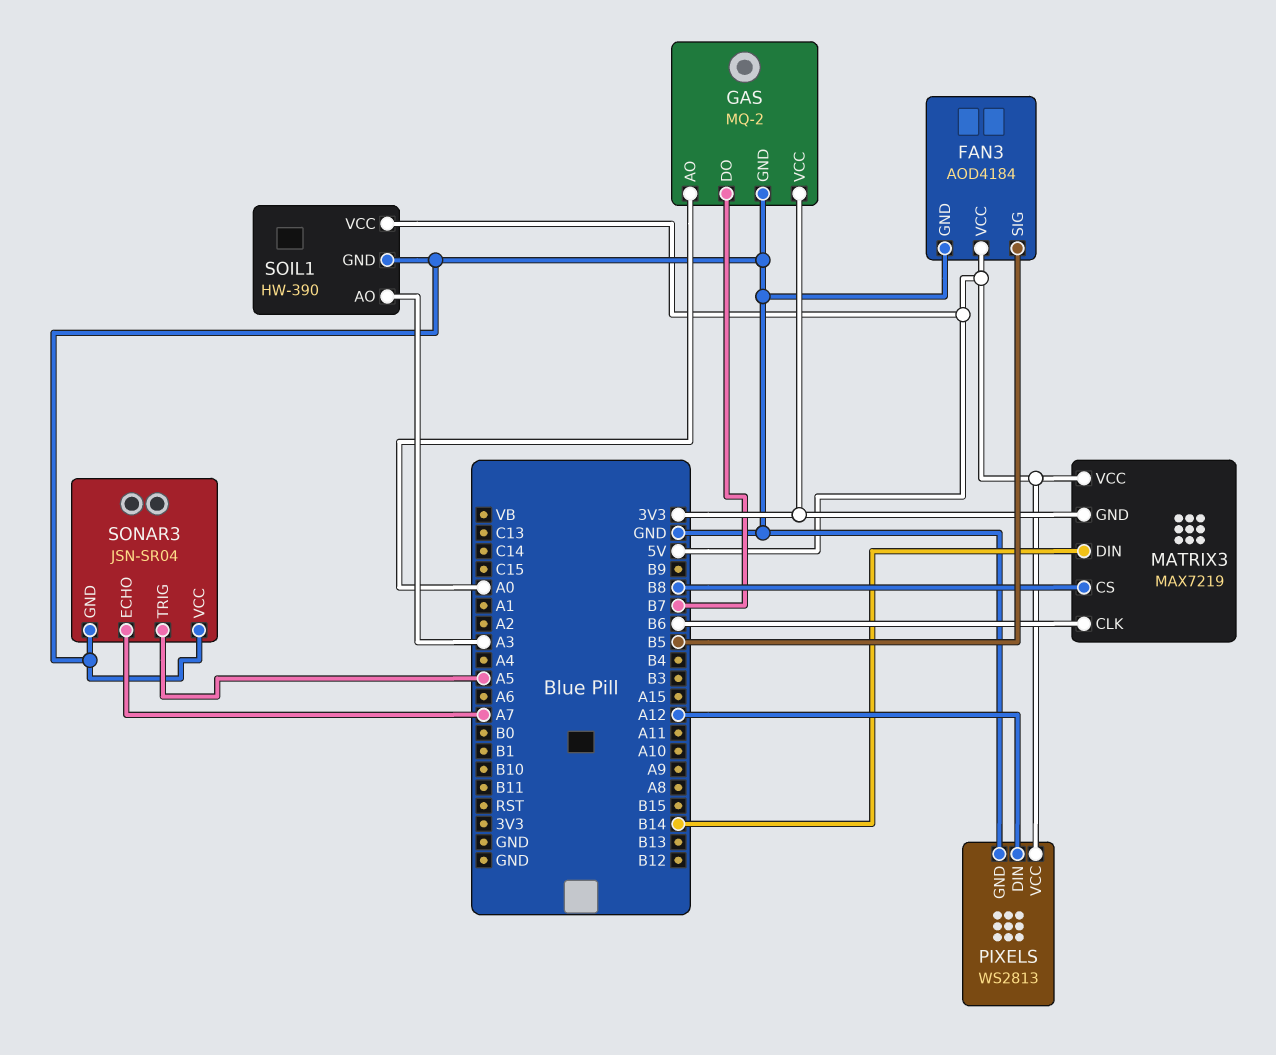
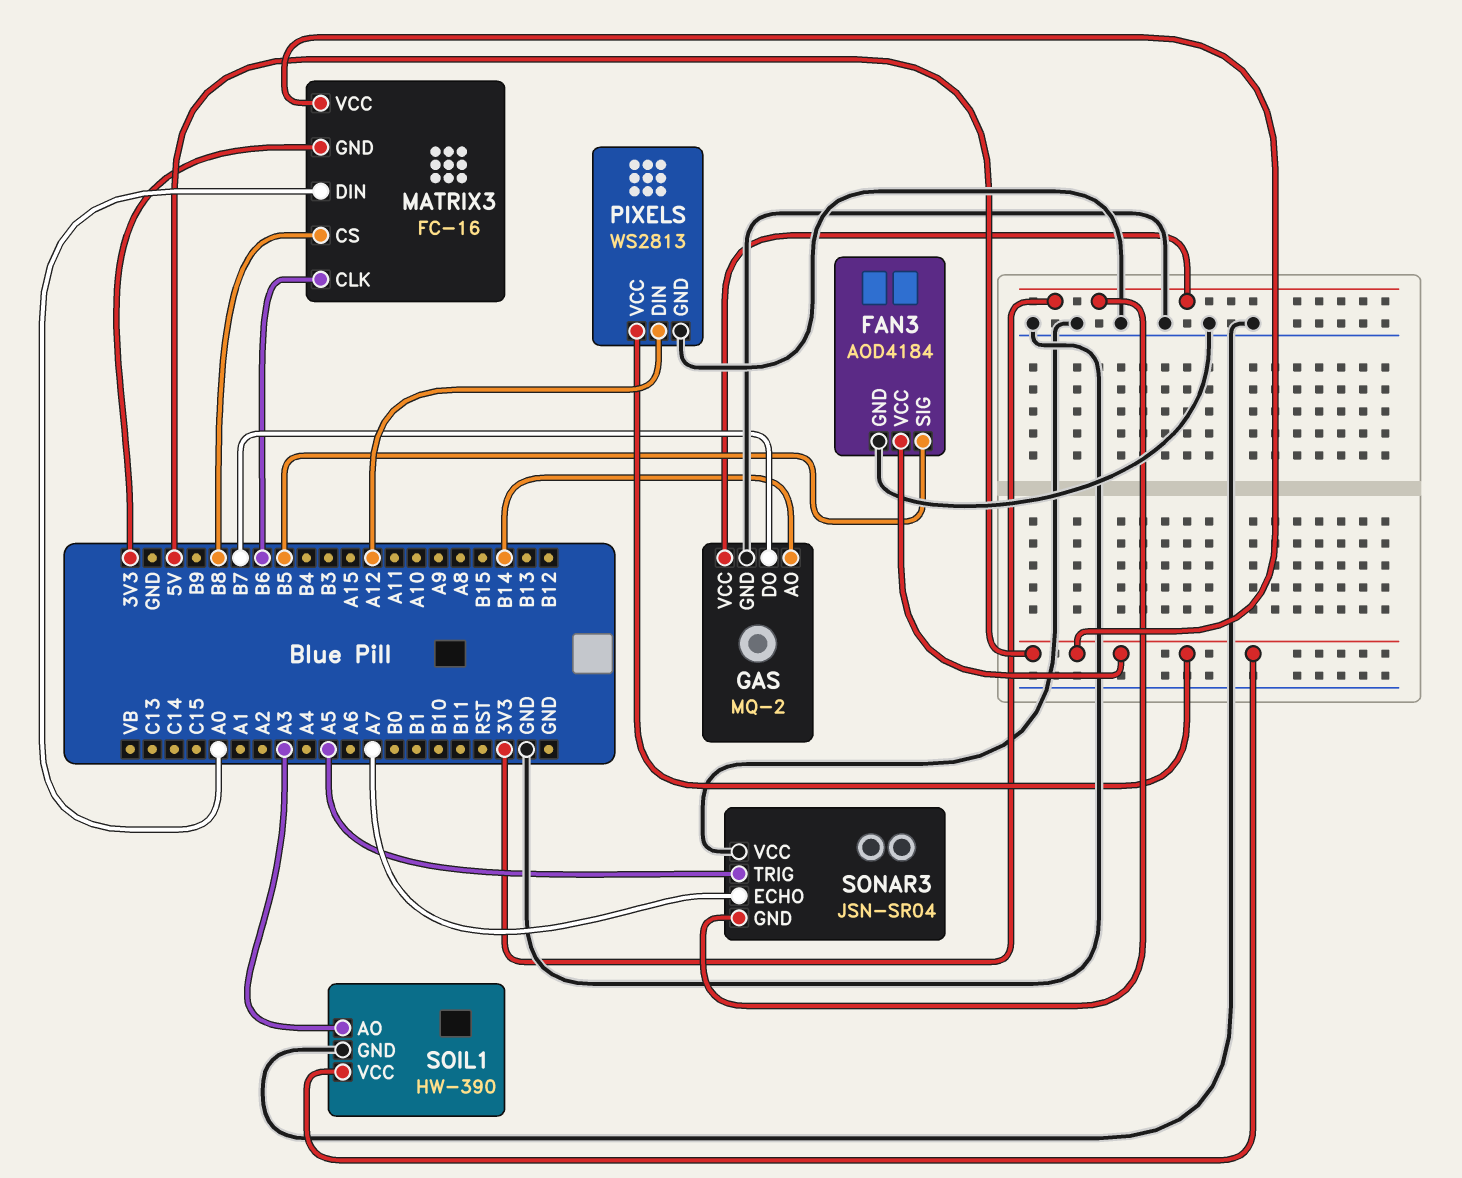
GAS pin AO: A0 -> B14
MATRIX3: MAX7219 -> FC-16
MATRIX3 pin DIN: B14 -> A0
SONAR3 pin GND: GND -> 3V3

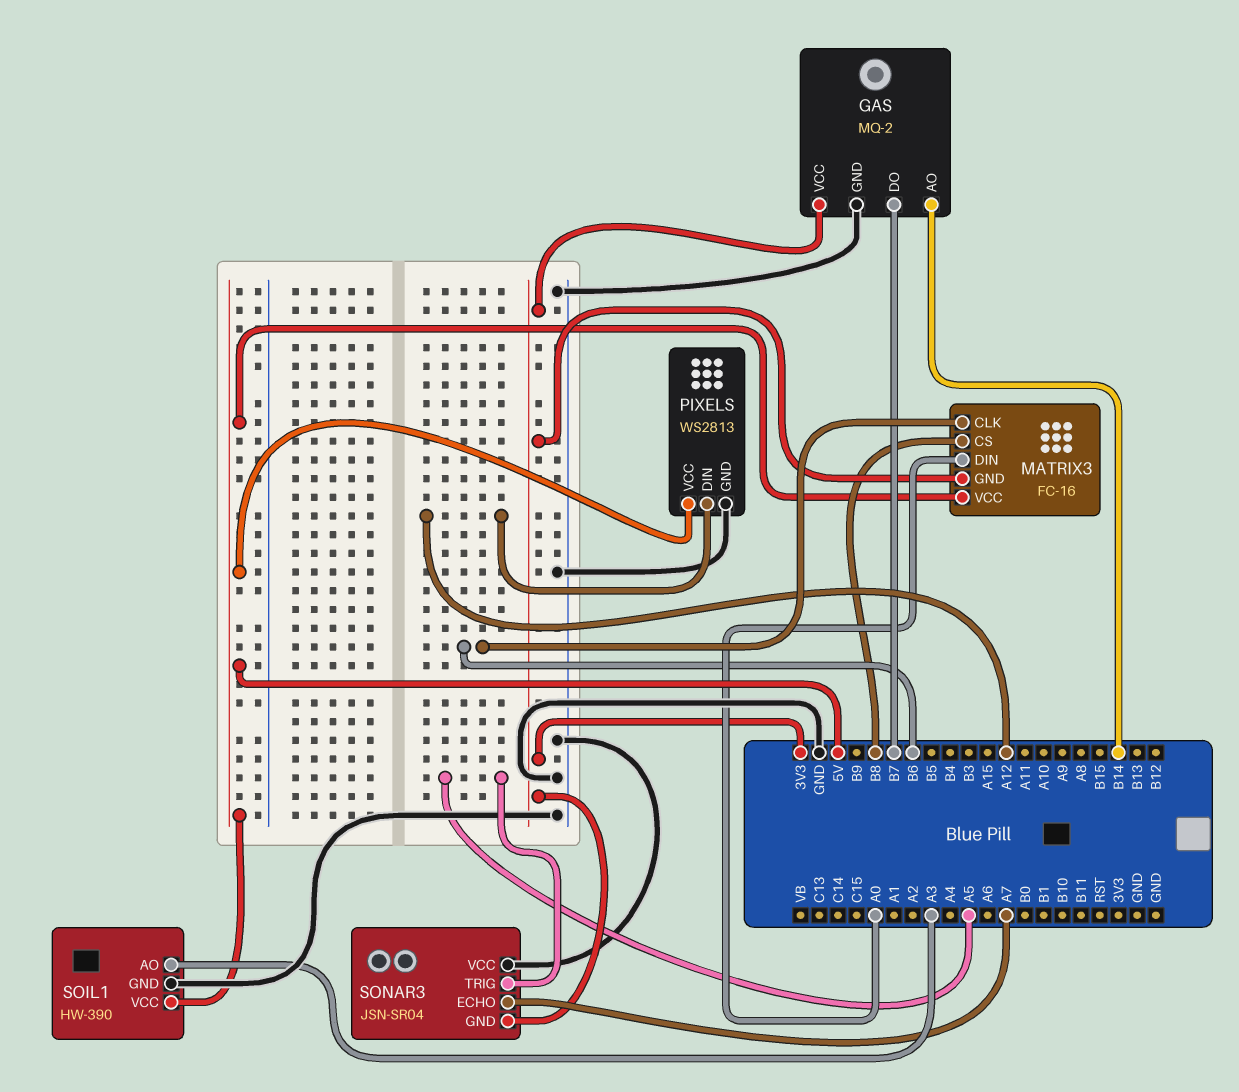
FAN3: AOD4184 -> none
FAN3 pin GND: GND -> none
FAN3 pin SIG: B5 -> none
FAN3 pin VCC: 5V -> none

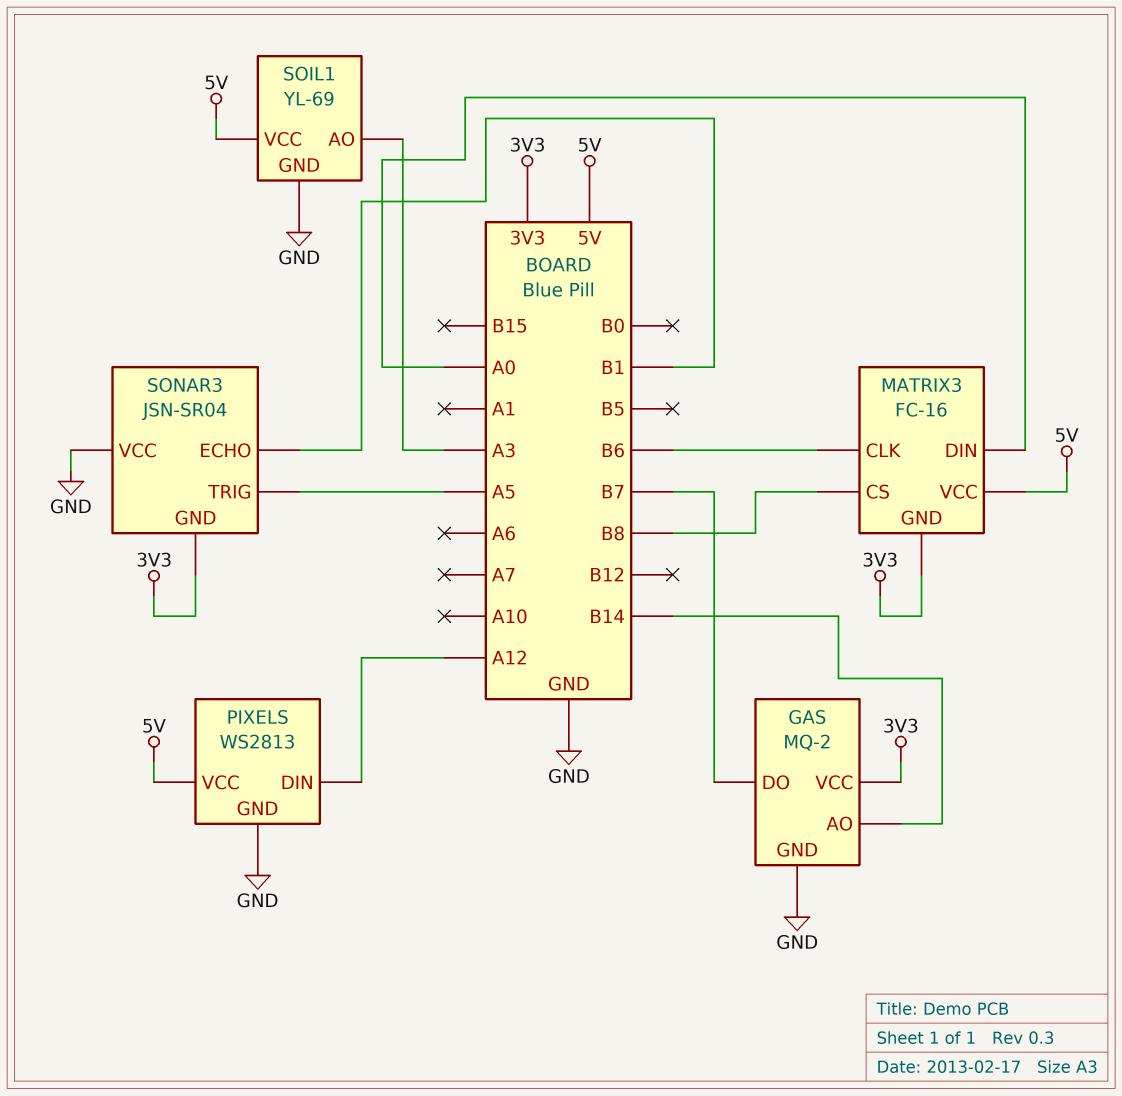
SOIL1: HW-390 -> YL-69
SONAR3 pin ECHO: A7 -> B1

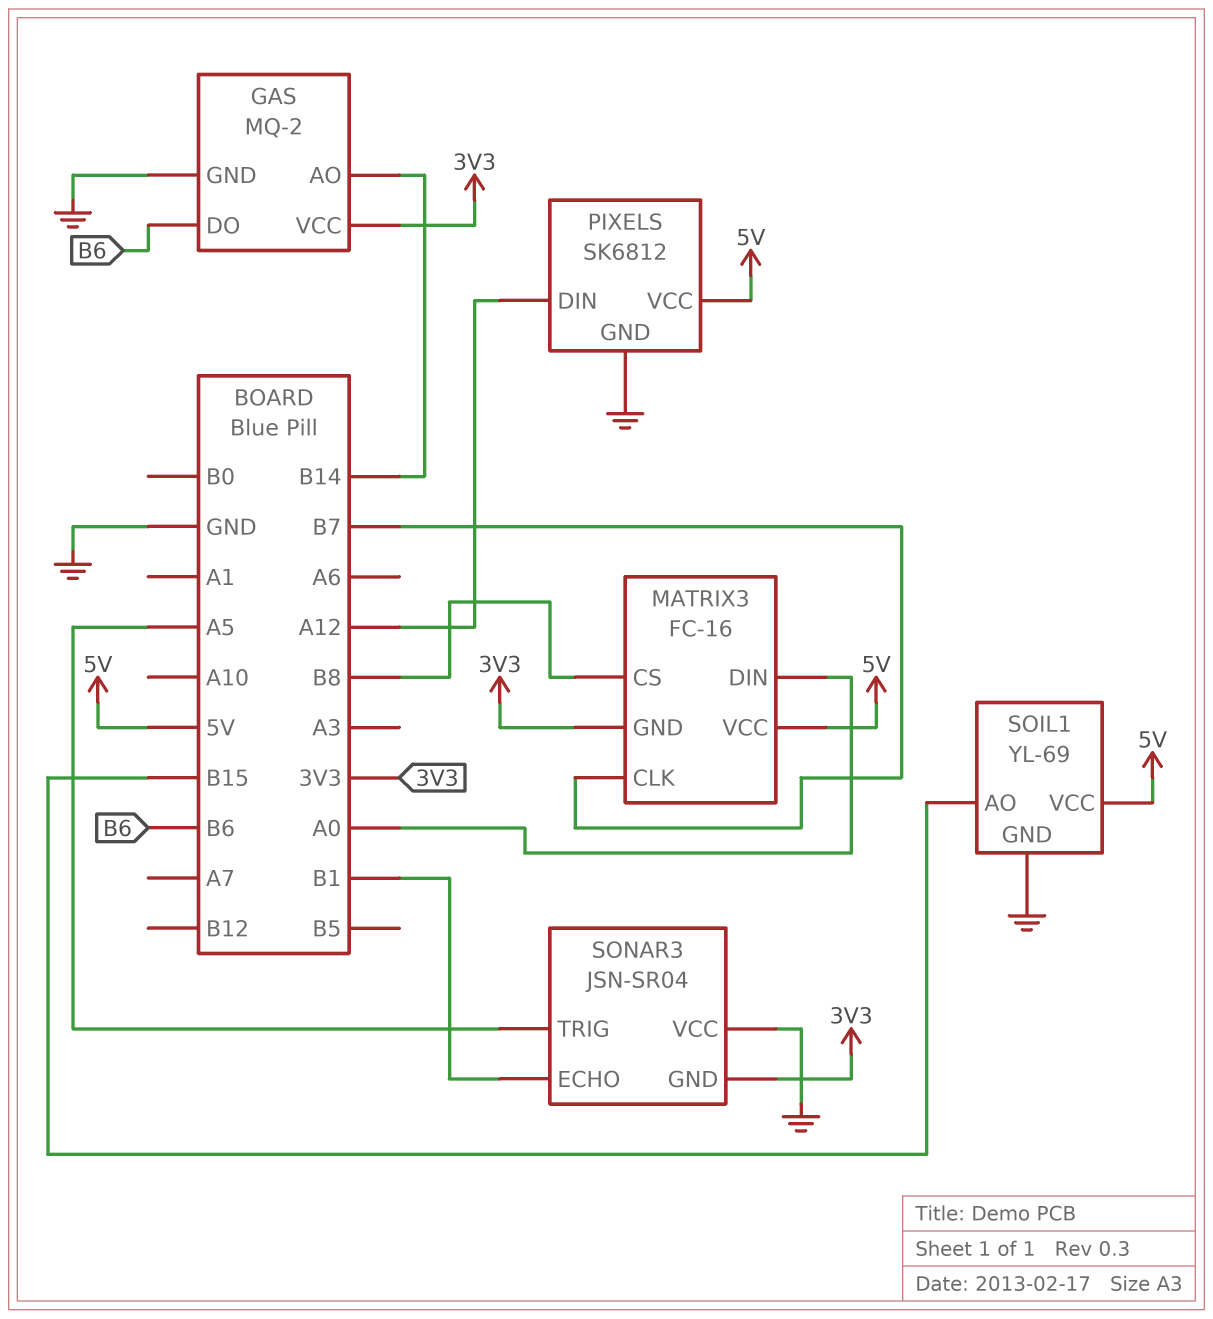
GAS pin DO: B7 -> B6
MATRIX3 pin CLK: B6 -> B7
PIXELS: WS2813 -> SK6812
SOIL1 pin AO: A3 -> B15

